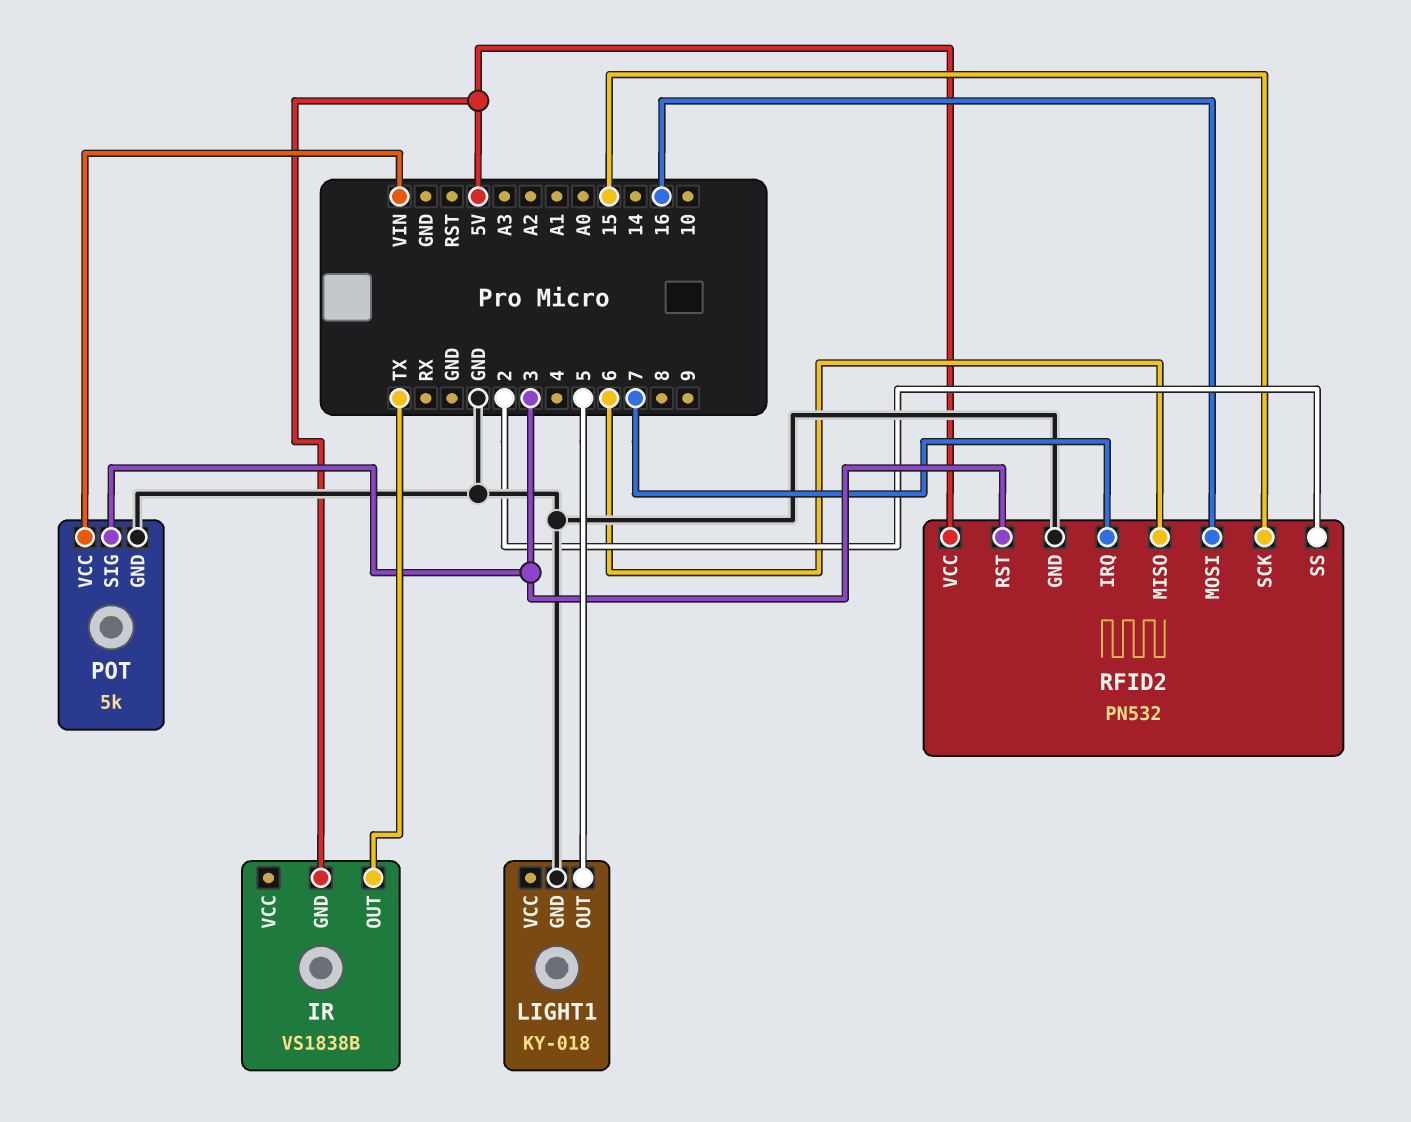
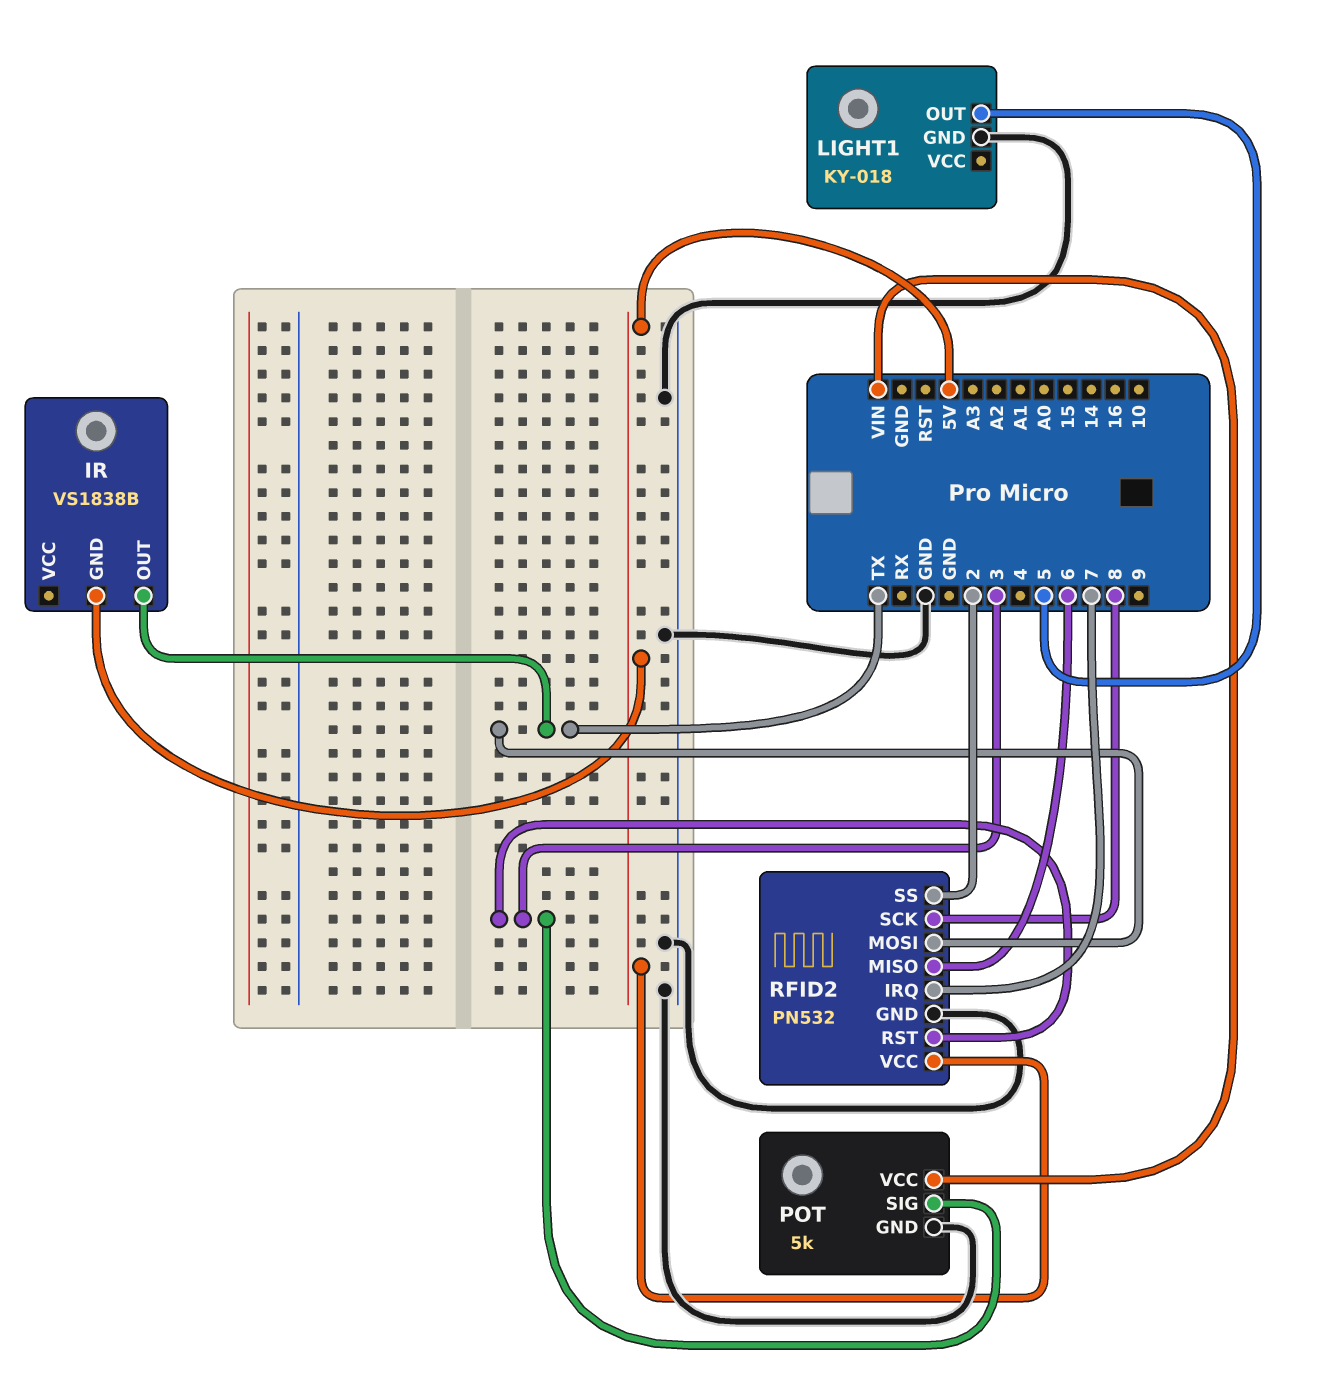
RFID2 pin MOSI: 16 -> TX
RFID2 pin SCK: 15 -> 8

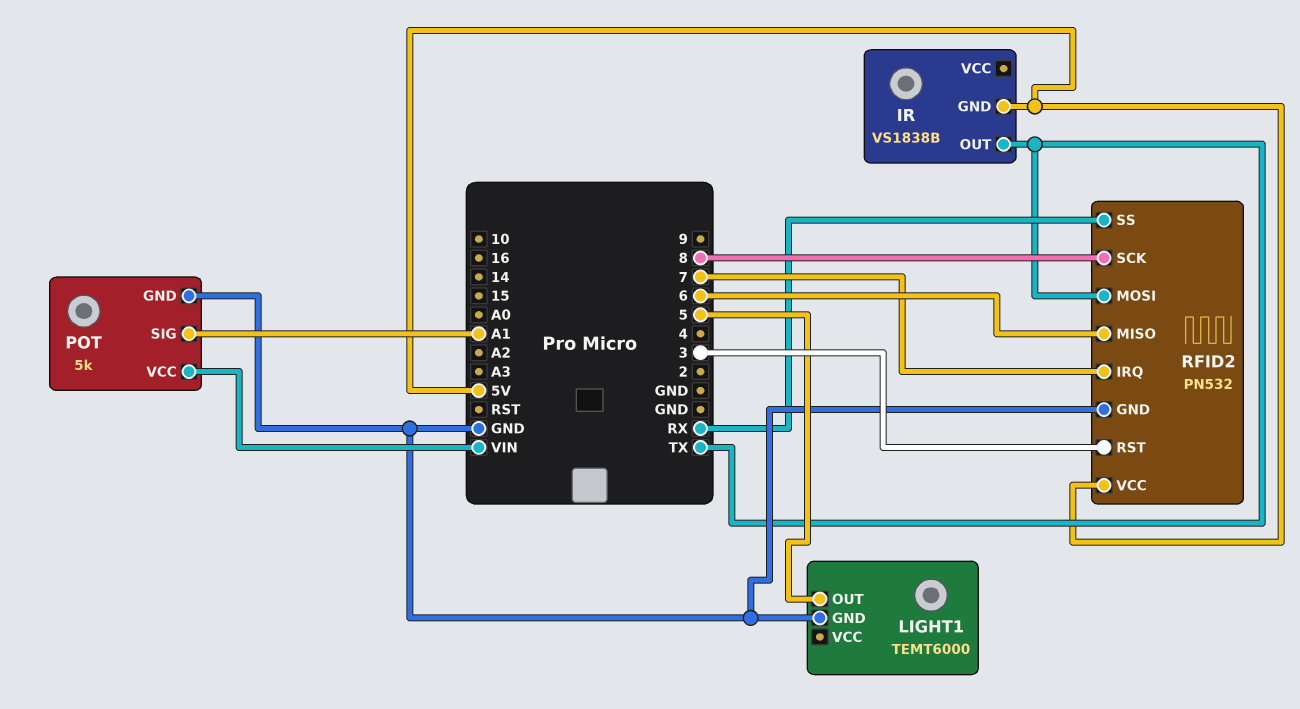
LIGHT1: KY-018 -> TEMT6000
POT pin SIG: 3 -> A1
RFID2 pin SS: 2 -> RX

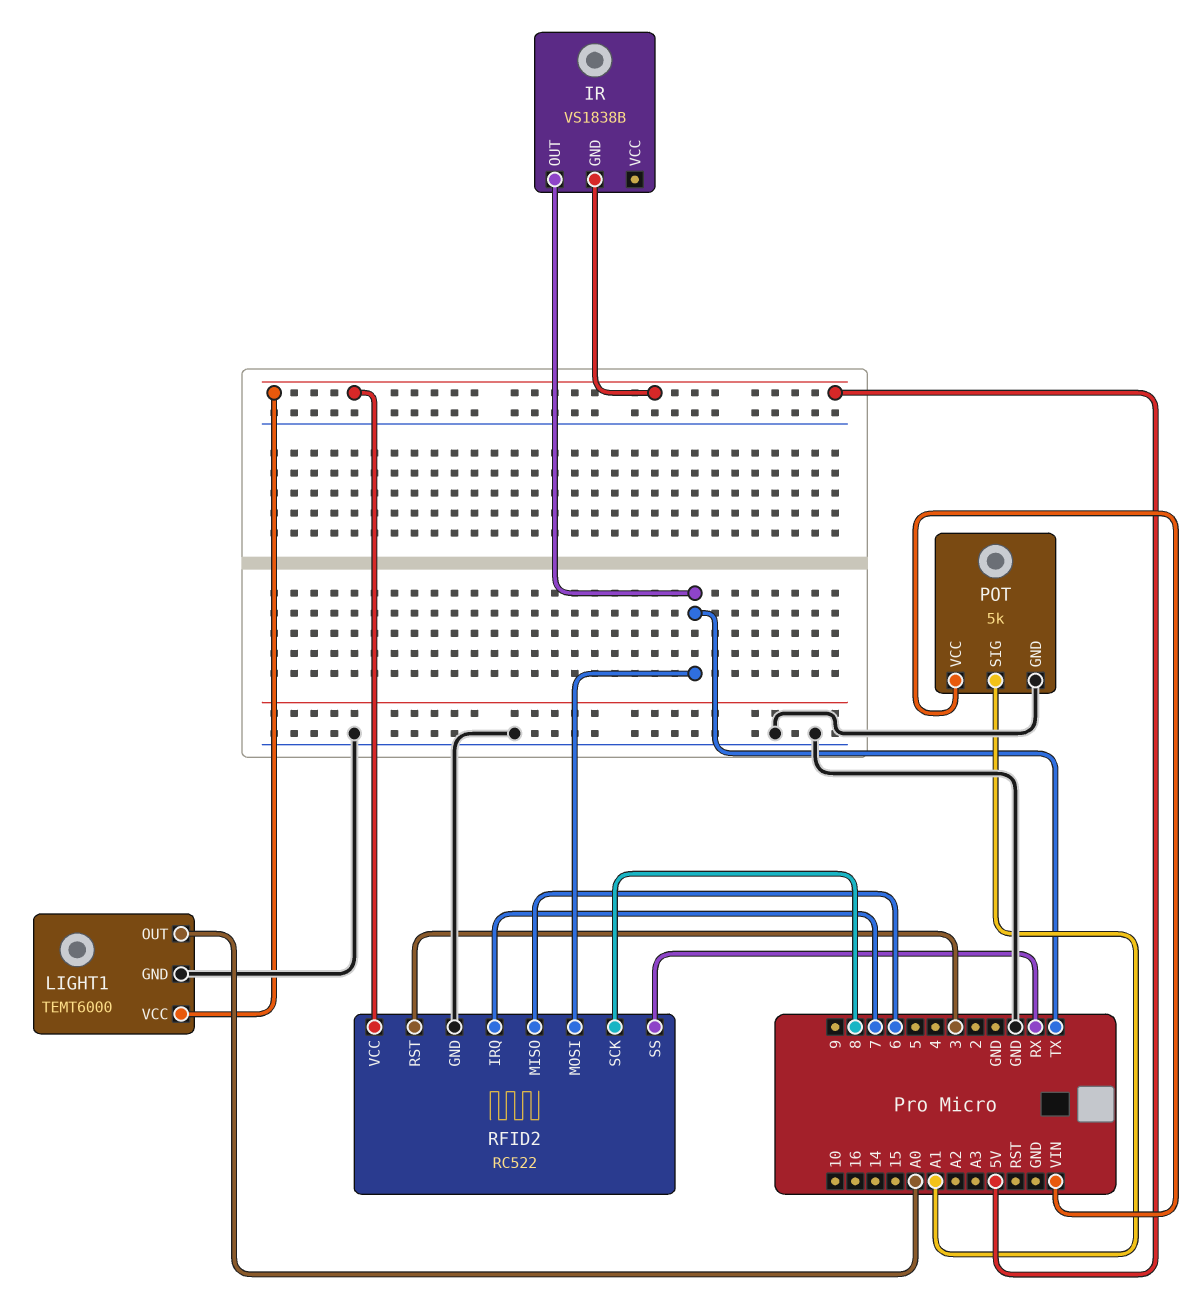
LIGHT1 pin OUT: 5 -> A0
LIGHT1 pin VCC: none -> 5V
RFID2: PN532 -> RC522

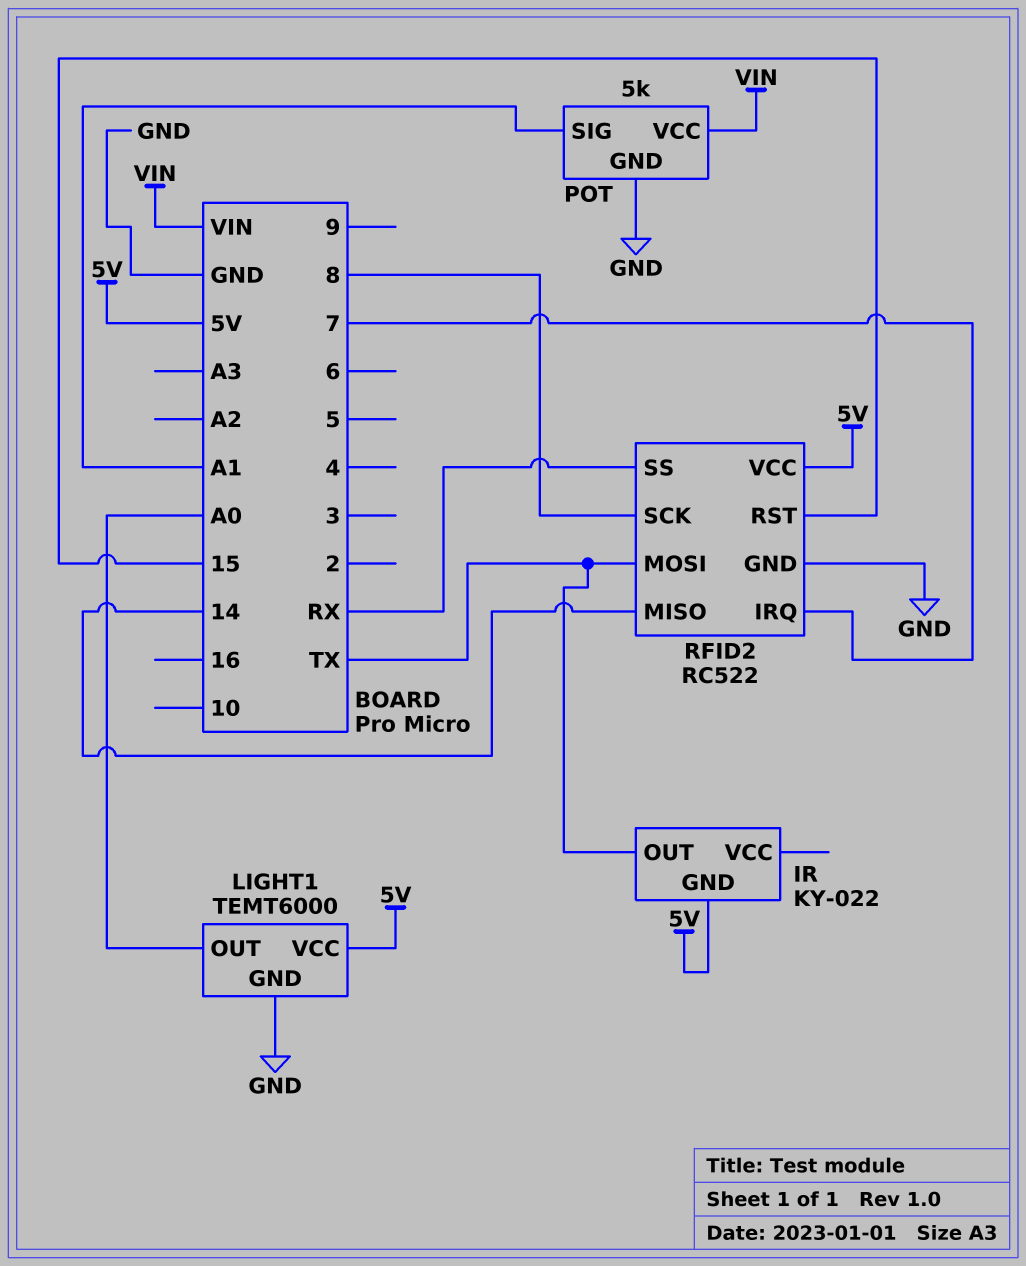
IR: VS1838B -> KY-022
RFID2 pin MISO: 6 -> 14
RFID2 pin RST: 3 -> 15

